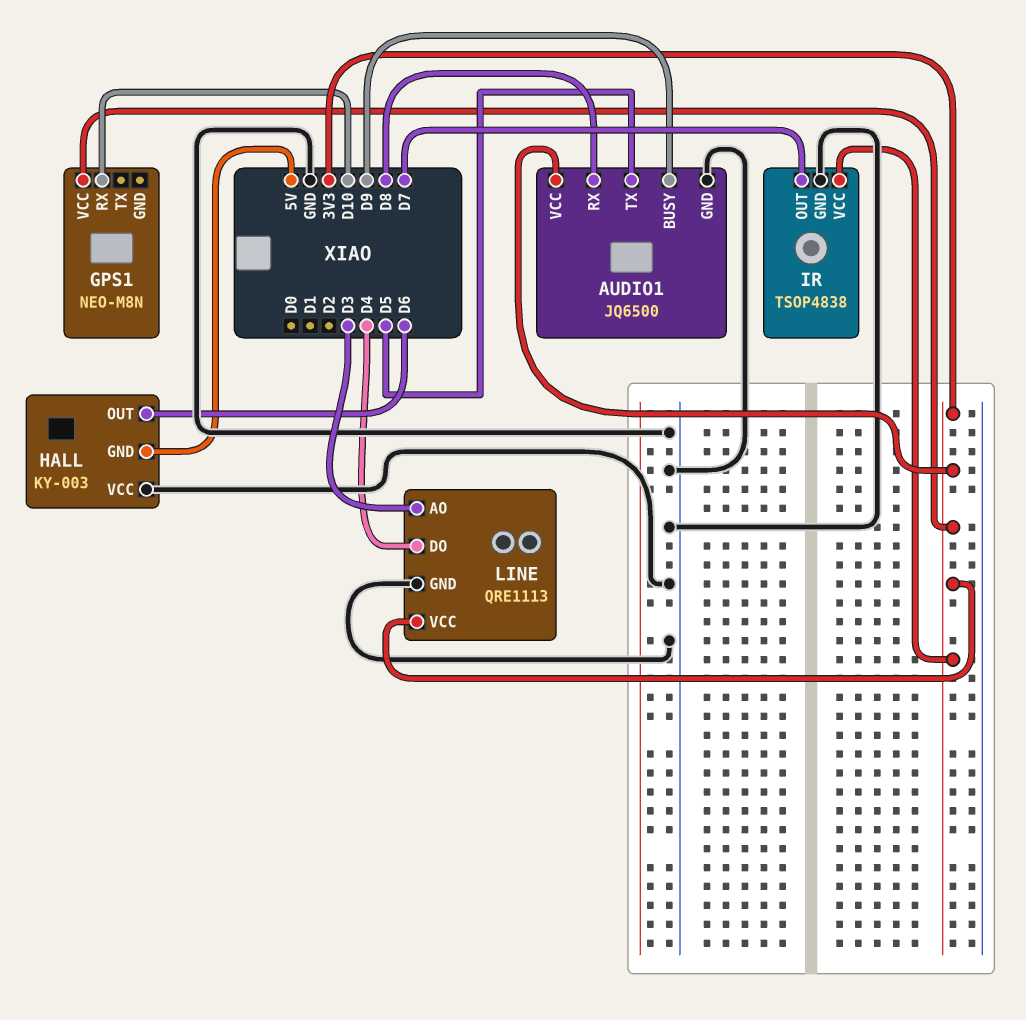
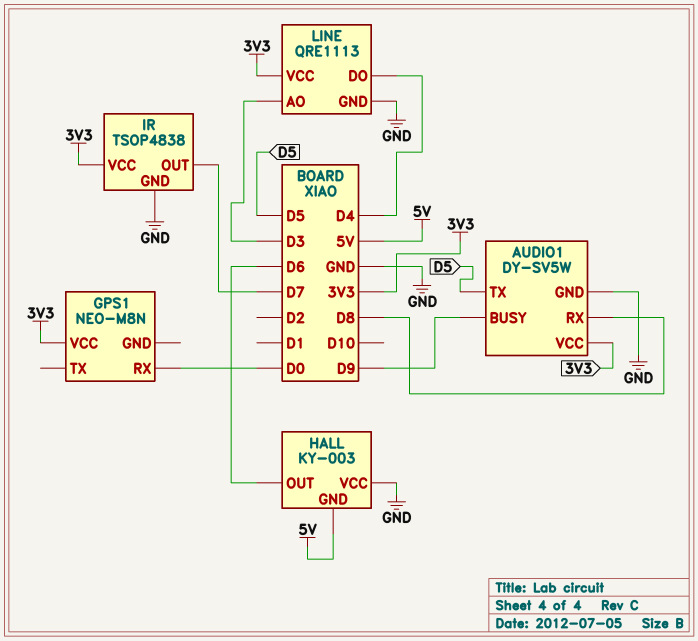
AUDIO1: JQ6500 -> DY-SV5W
GPS1 pin RX: D10 -> D0

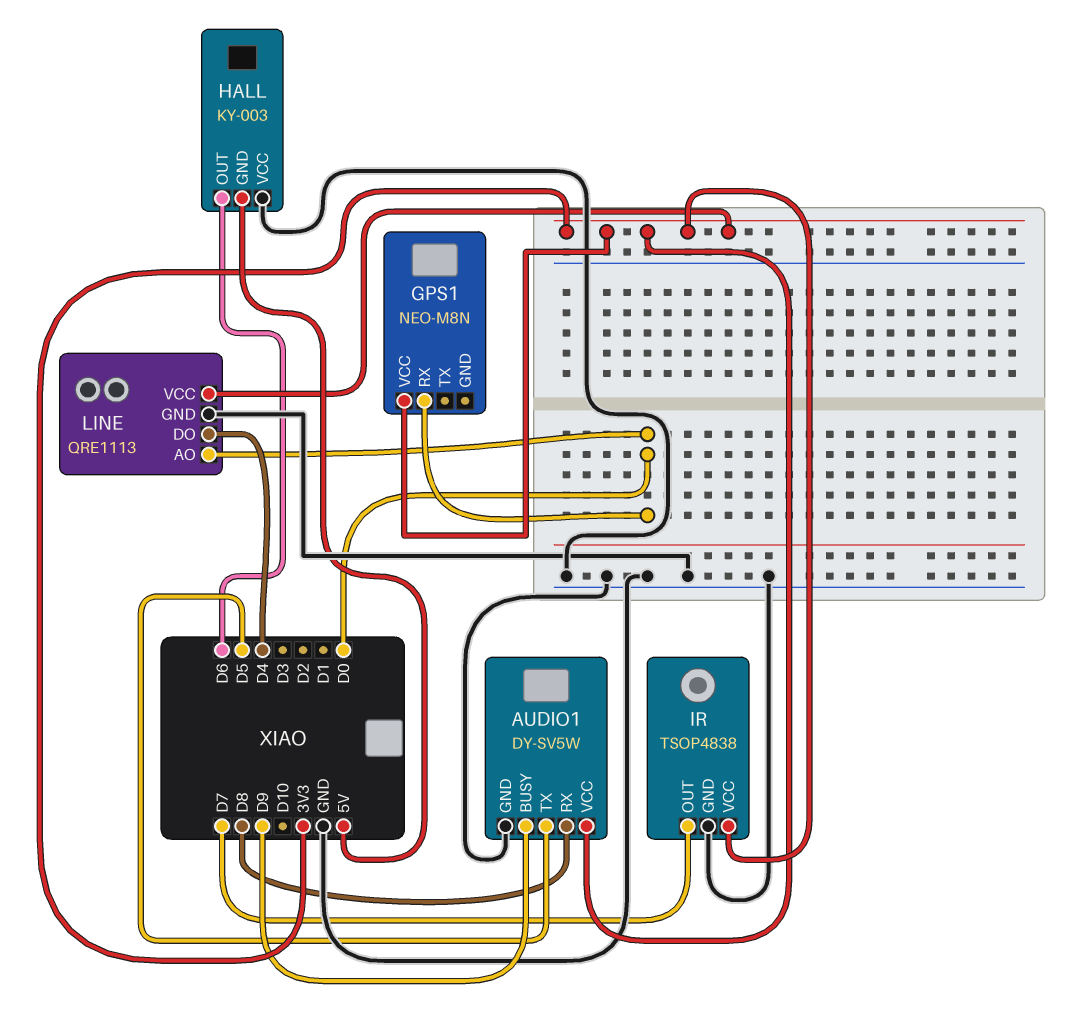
LINE pin AO: D3 -> D0

